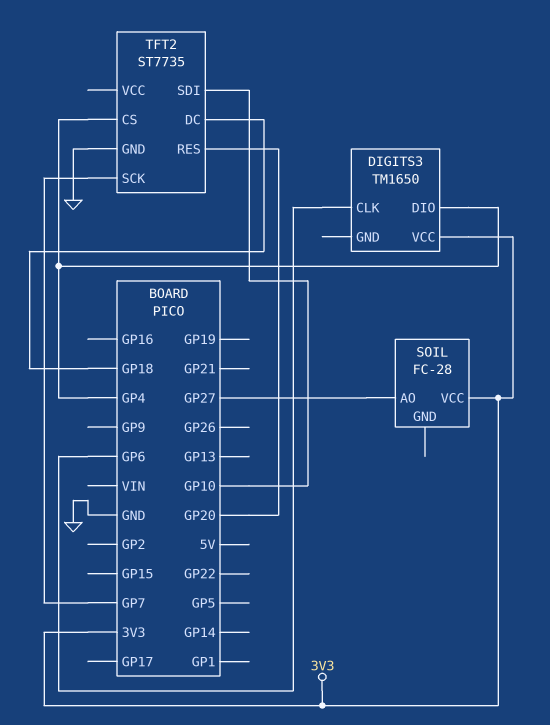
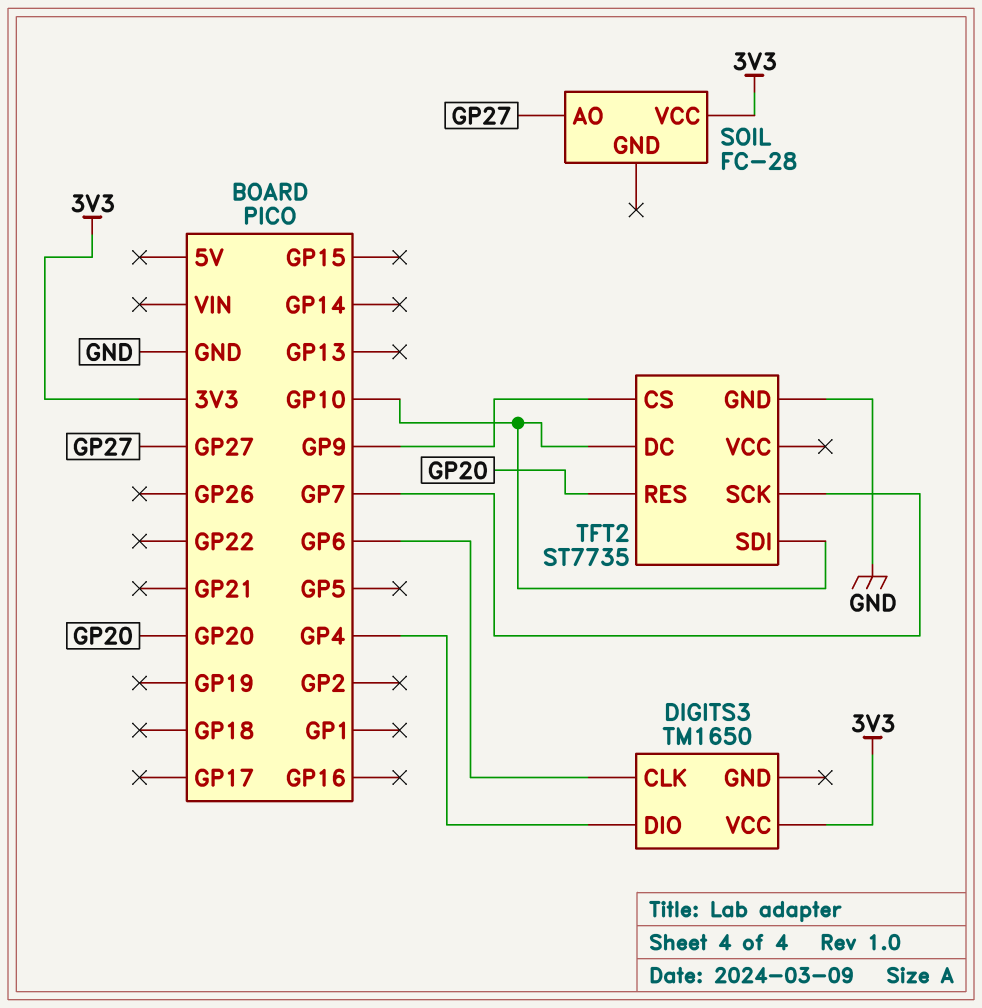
TFT2 pin CS: GP4 -> GP9
TFT2 pin DC: GP18 -> GP10

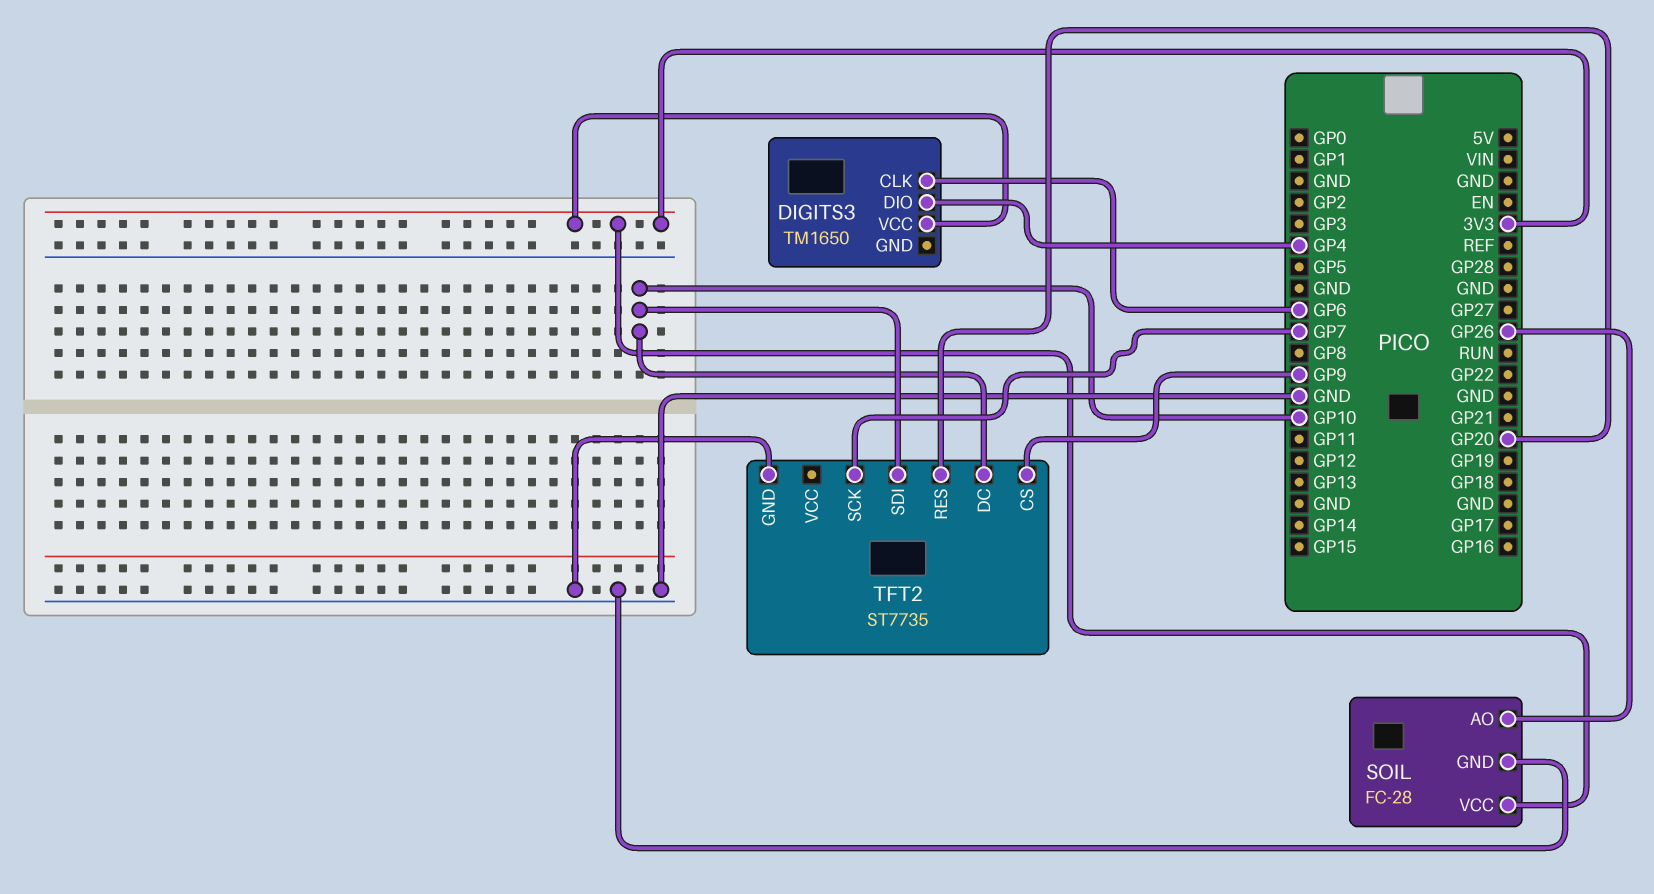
SOIL pin AO: GP27 -> GP26
SOIL pin GND: none -> GND

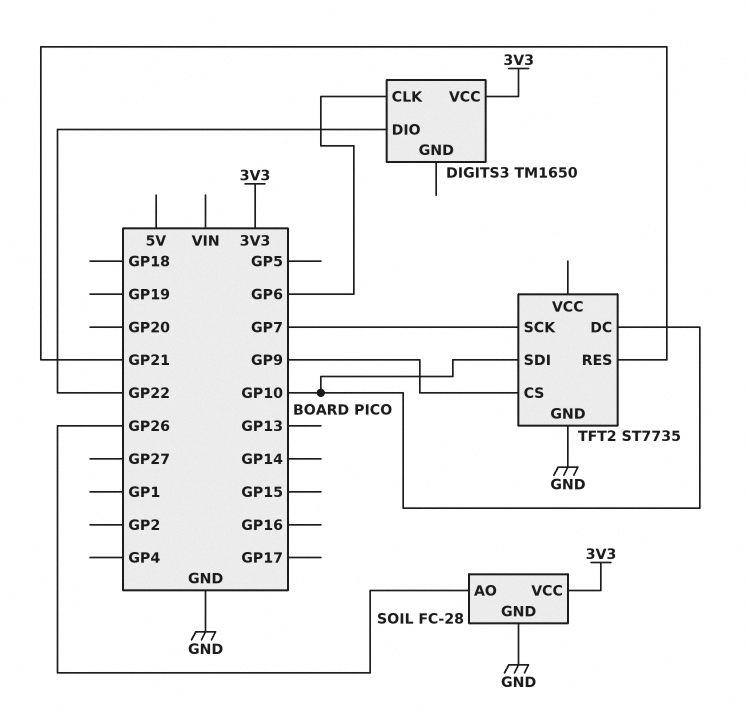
DIGITS3 pin DIO: GP4 -> GP22
TFT2 pin RES: GP20 -> GP21

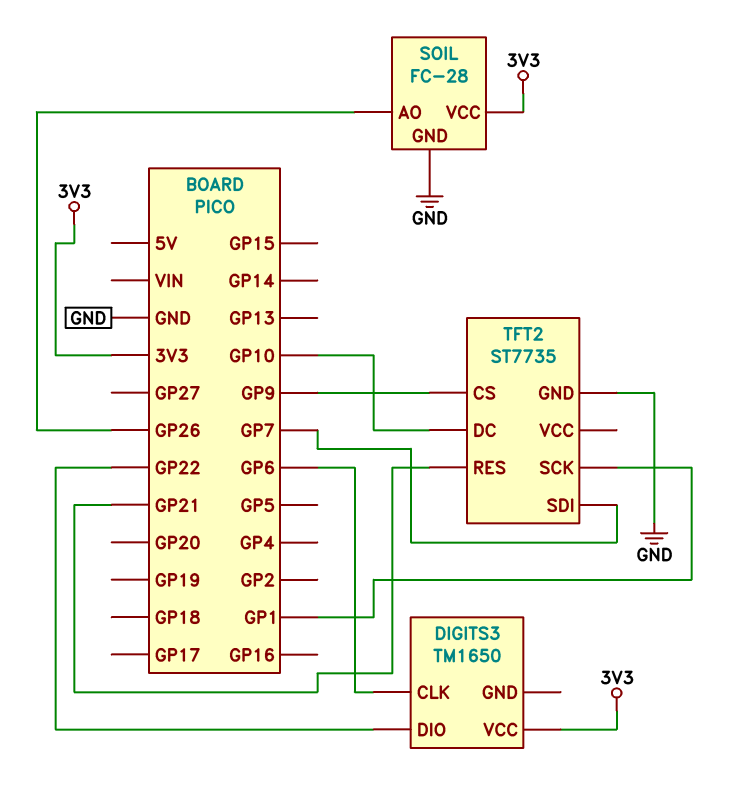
TFT2 pin SCK: GP7 -> GP1
TFT2 pin SDI: GP10 -> GP7

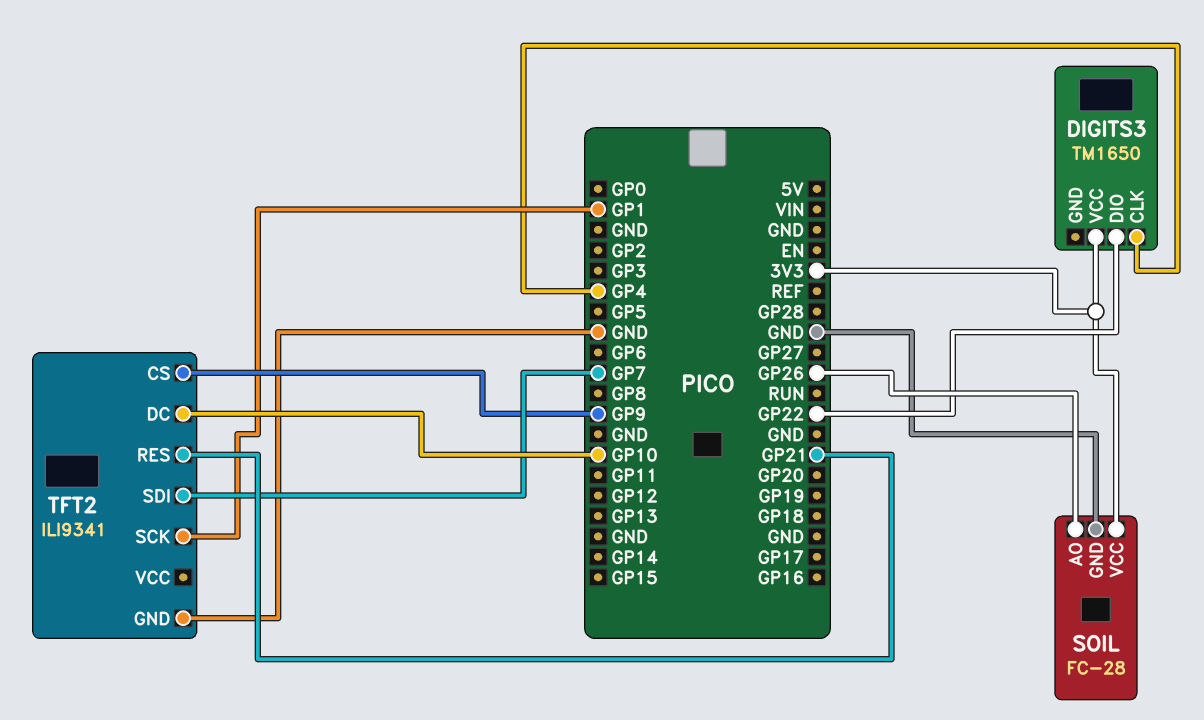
DIGITS3 pin CLK: GP6 -> GP4
TFT2: ST7735 -> ILI9341

